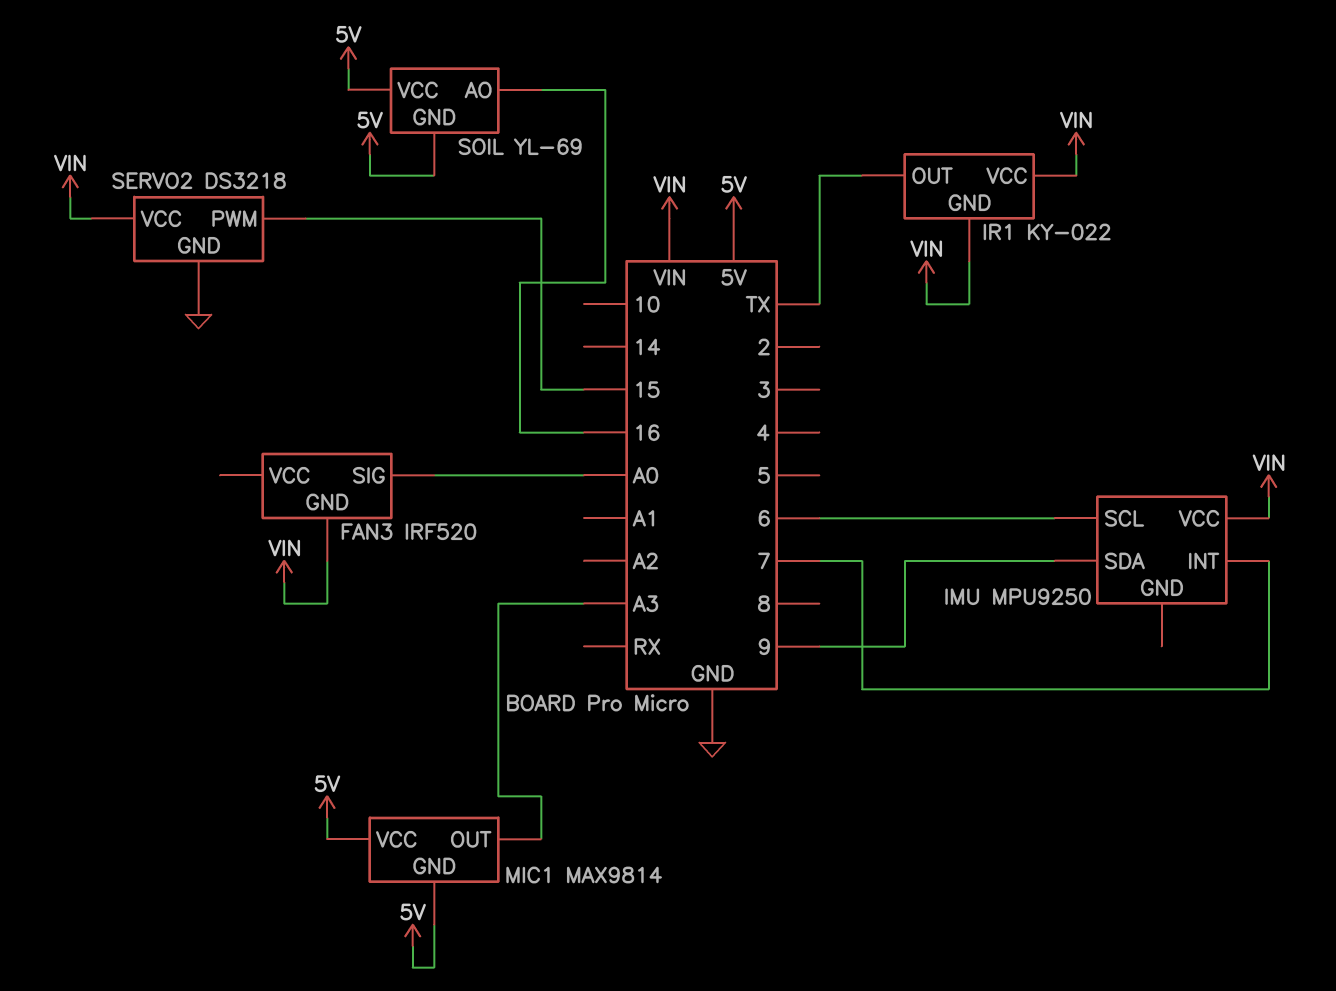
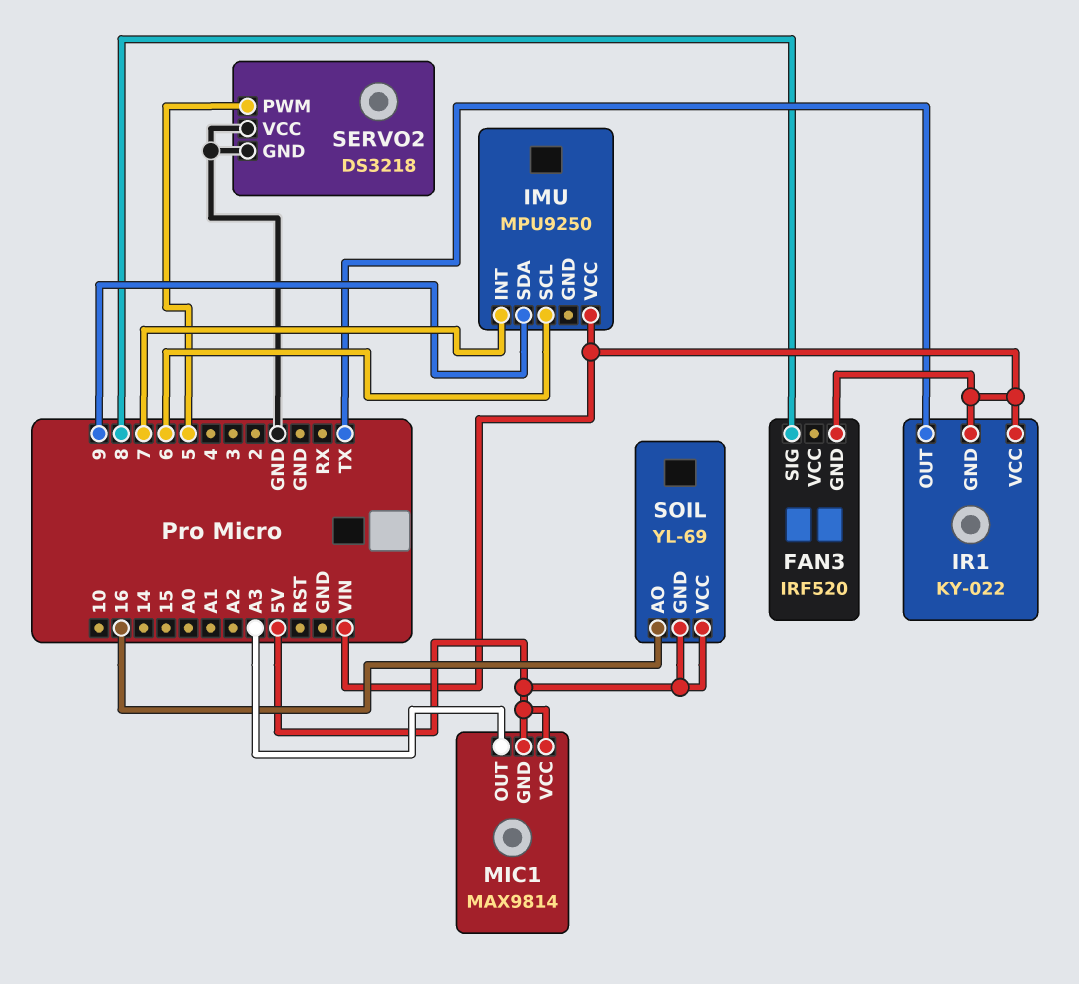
FAN3 pin SIG: A0 -> 8
SERVO2 pin PWM: 15 -> 5
SERVO2 pin VCC: VIN -> GND

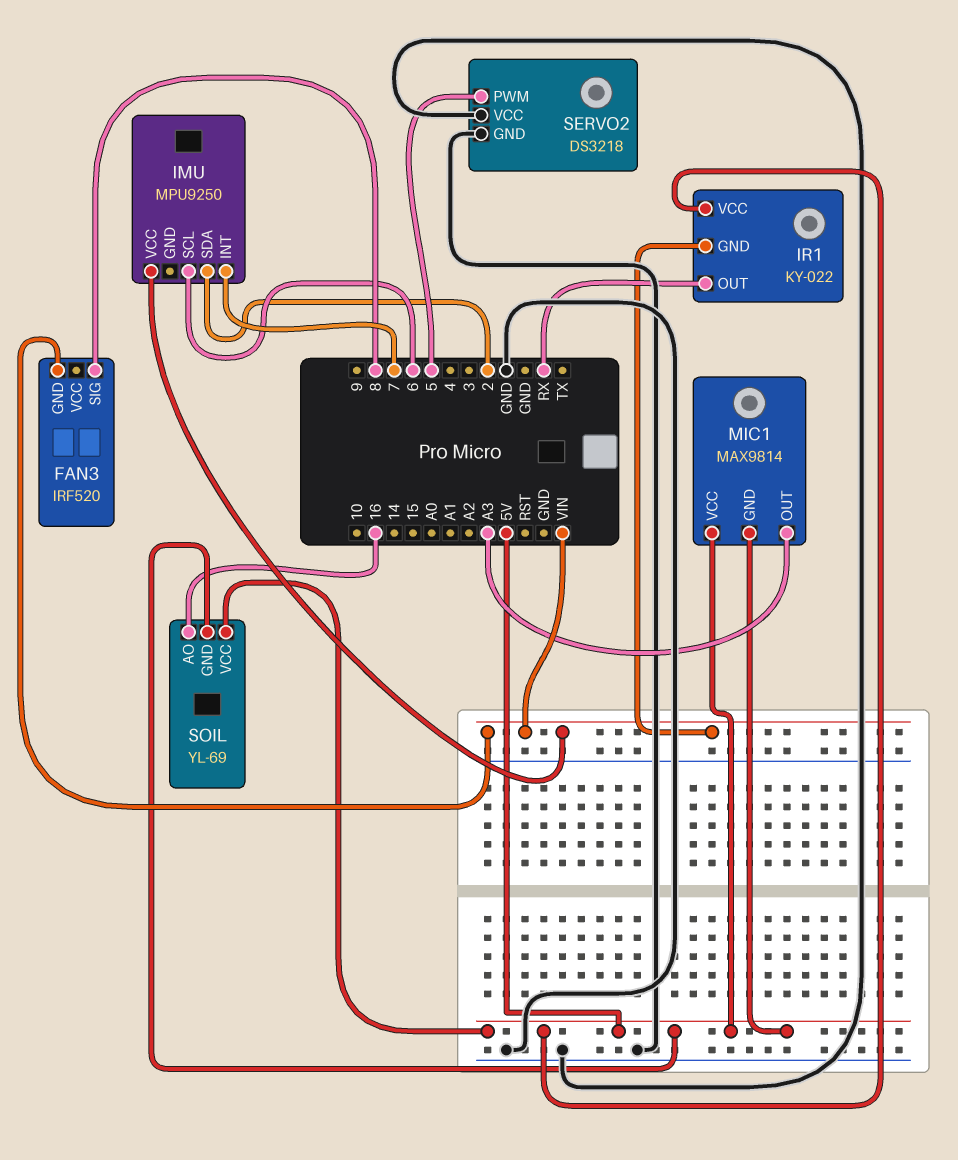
IMU pin SDA: 9 -> 2
IR1 pin OUT: TX -> RX
IR1 pin VCC: VIN -> 5V

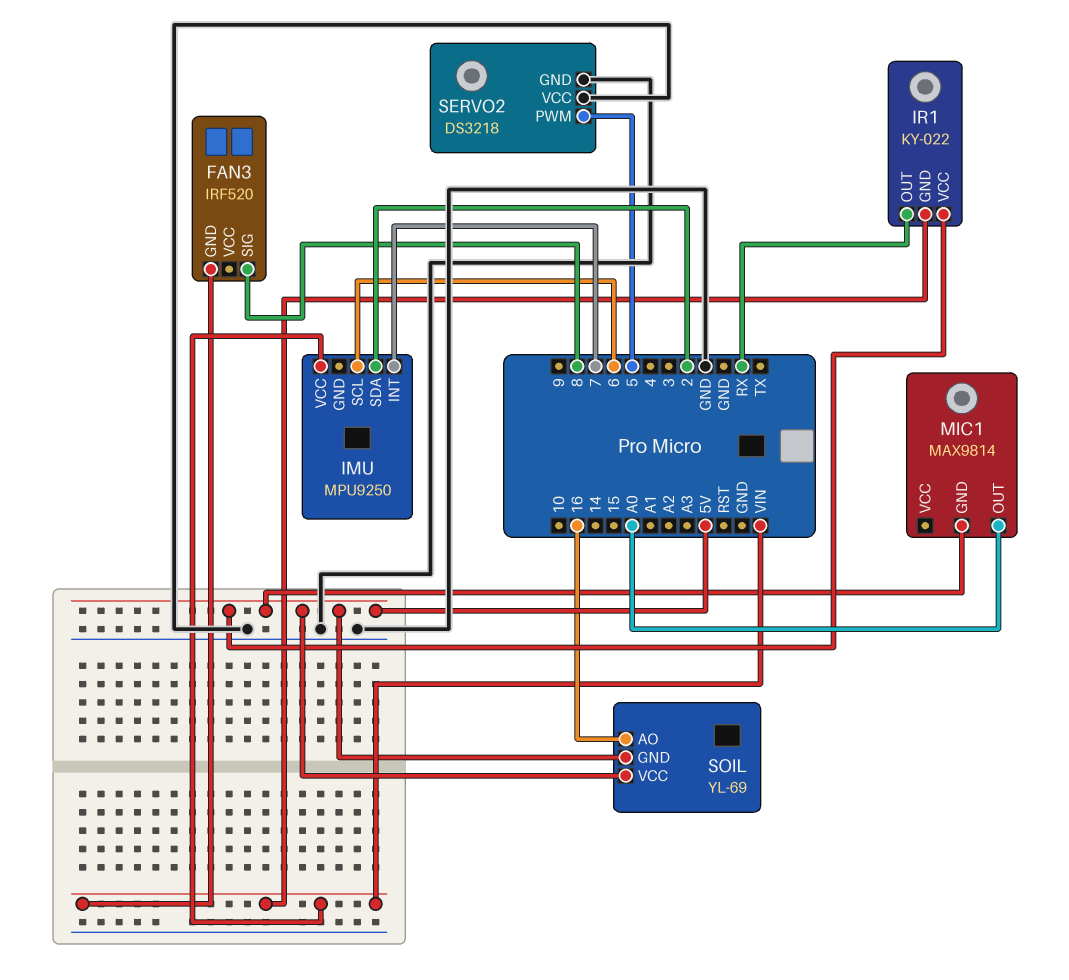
MIC1 pin OUT: A3 -> A0
MIC1 pin VCC: 5V -> none

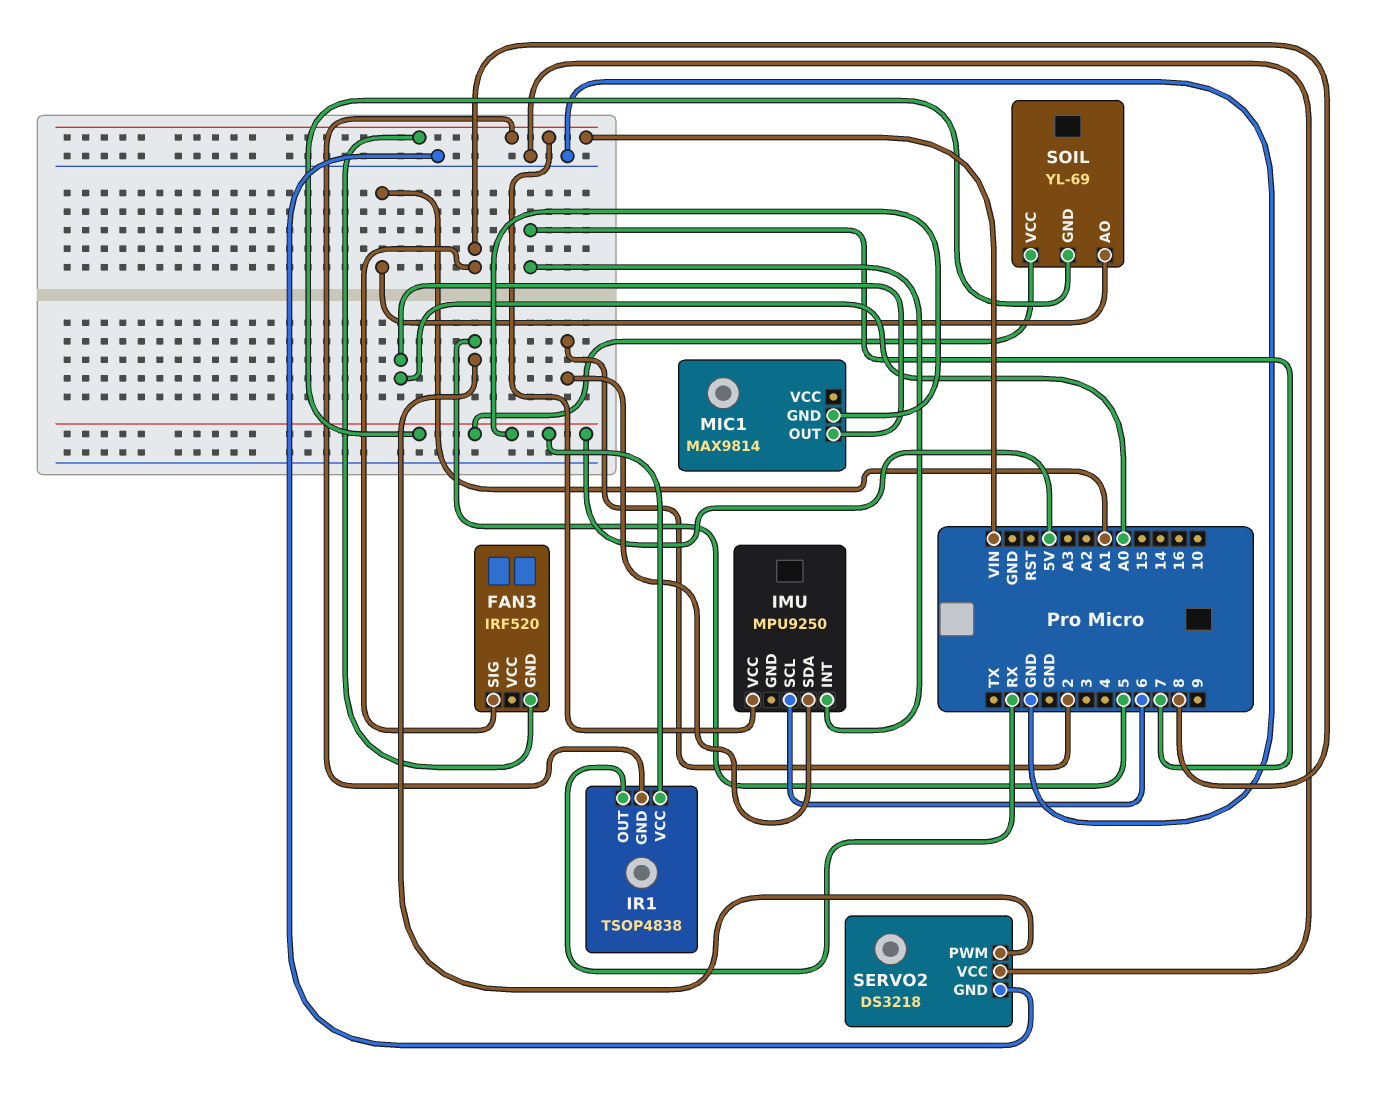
IR1: KY-022 -> TSOP4838
SOIL pin AO: 16 -> A1

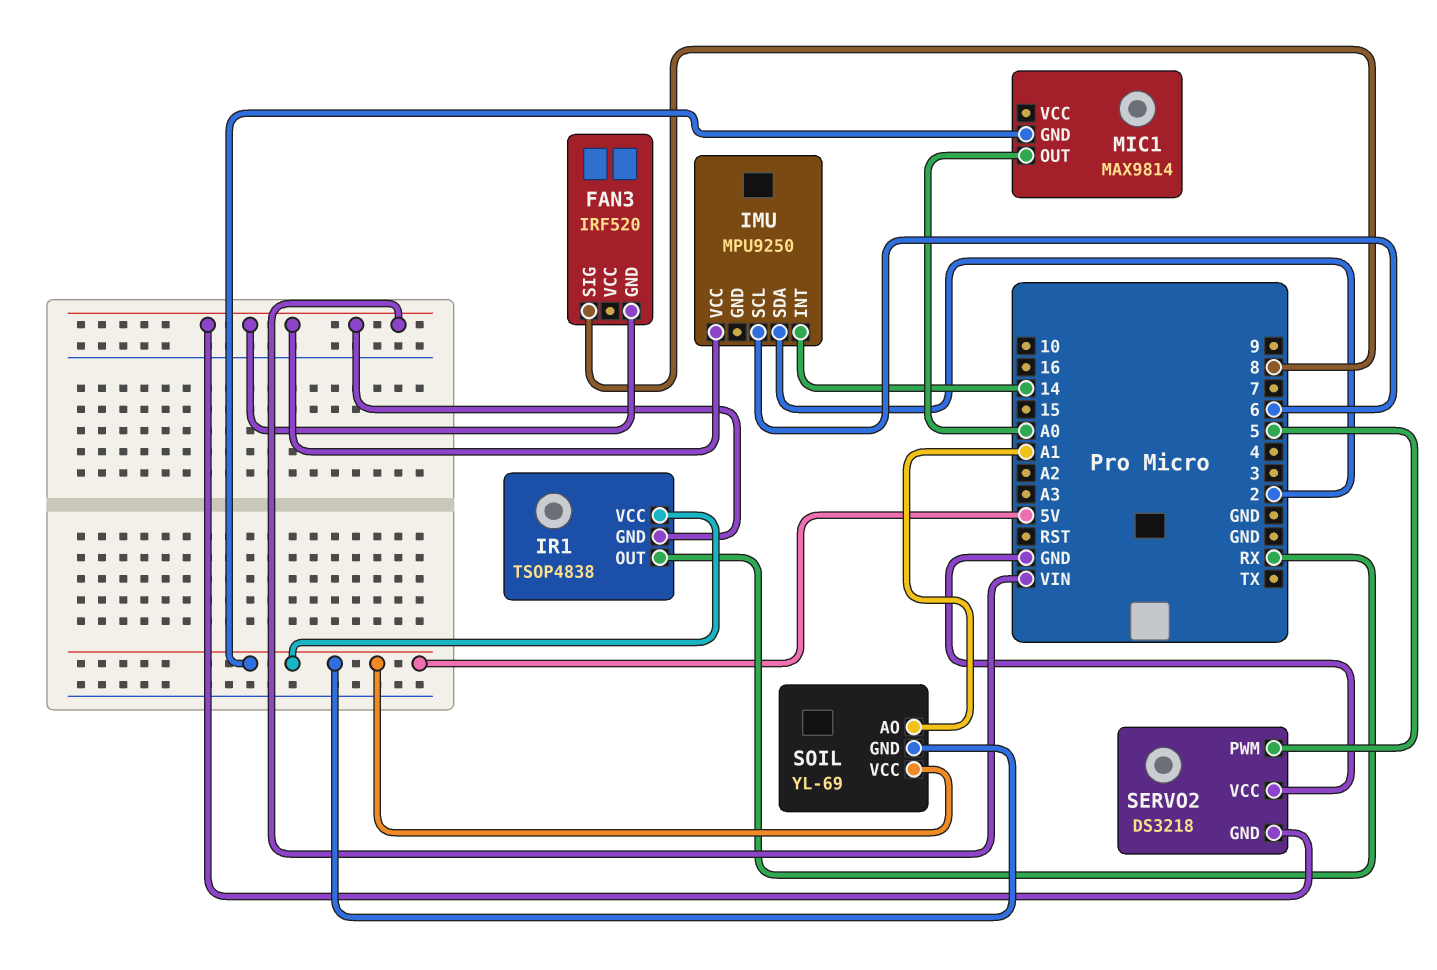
IMU pin INT: 7 -> 14
SERVO2 pin GND: GND -> VIN

